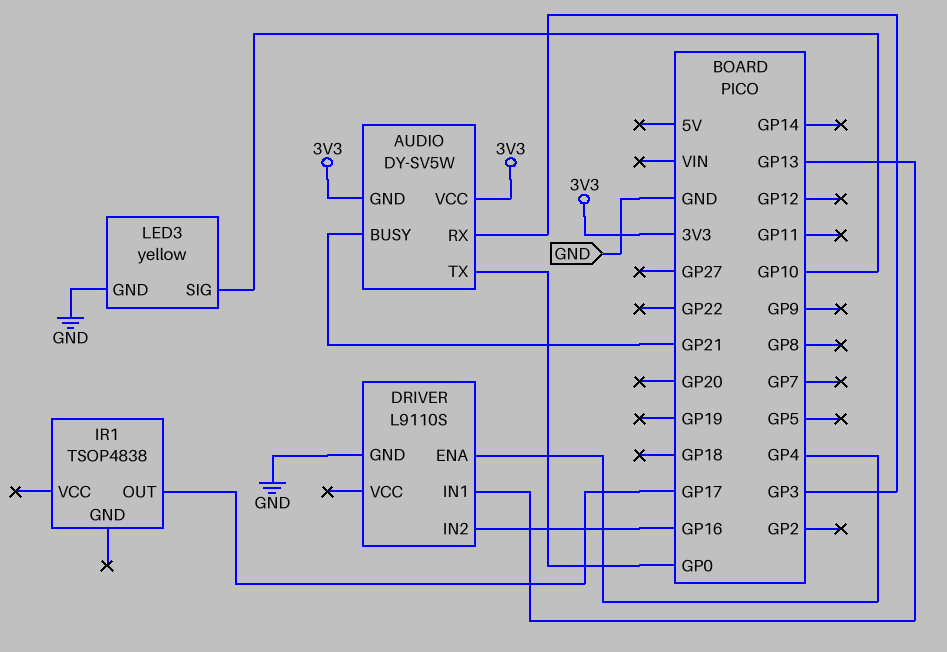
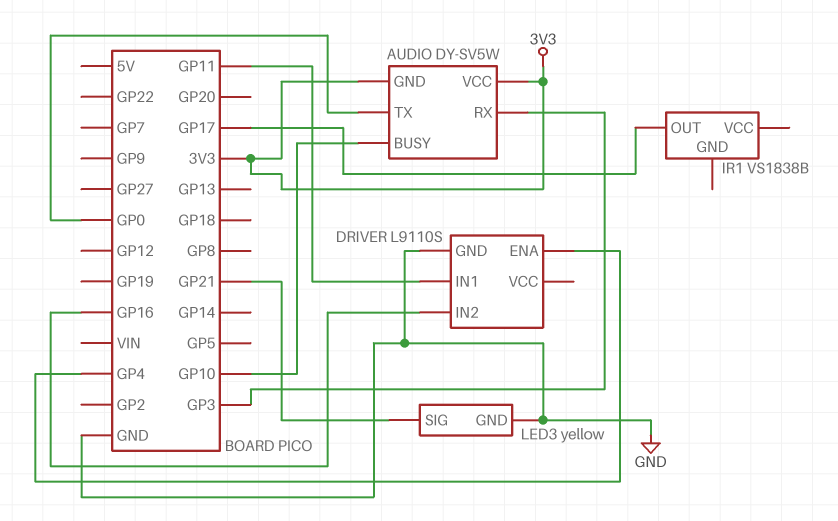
AUDIO pin BUSY: GP21 -> GP10
DRIVER pin IN1: GP13 -> GP11
IR1: TSOP4838 -> VS1838B
LED3 pin SIG: GP10 -> GP21

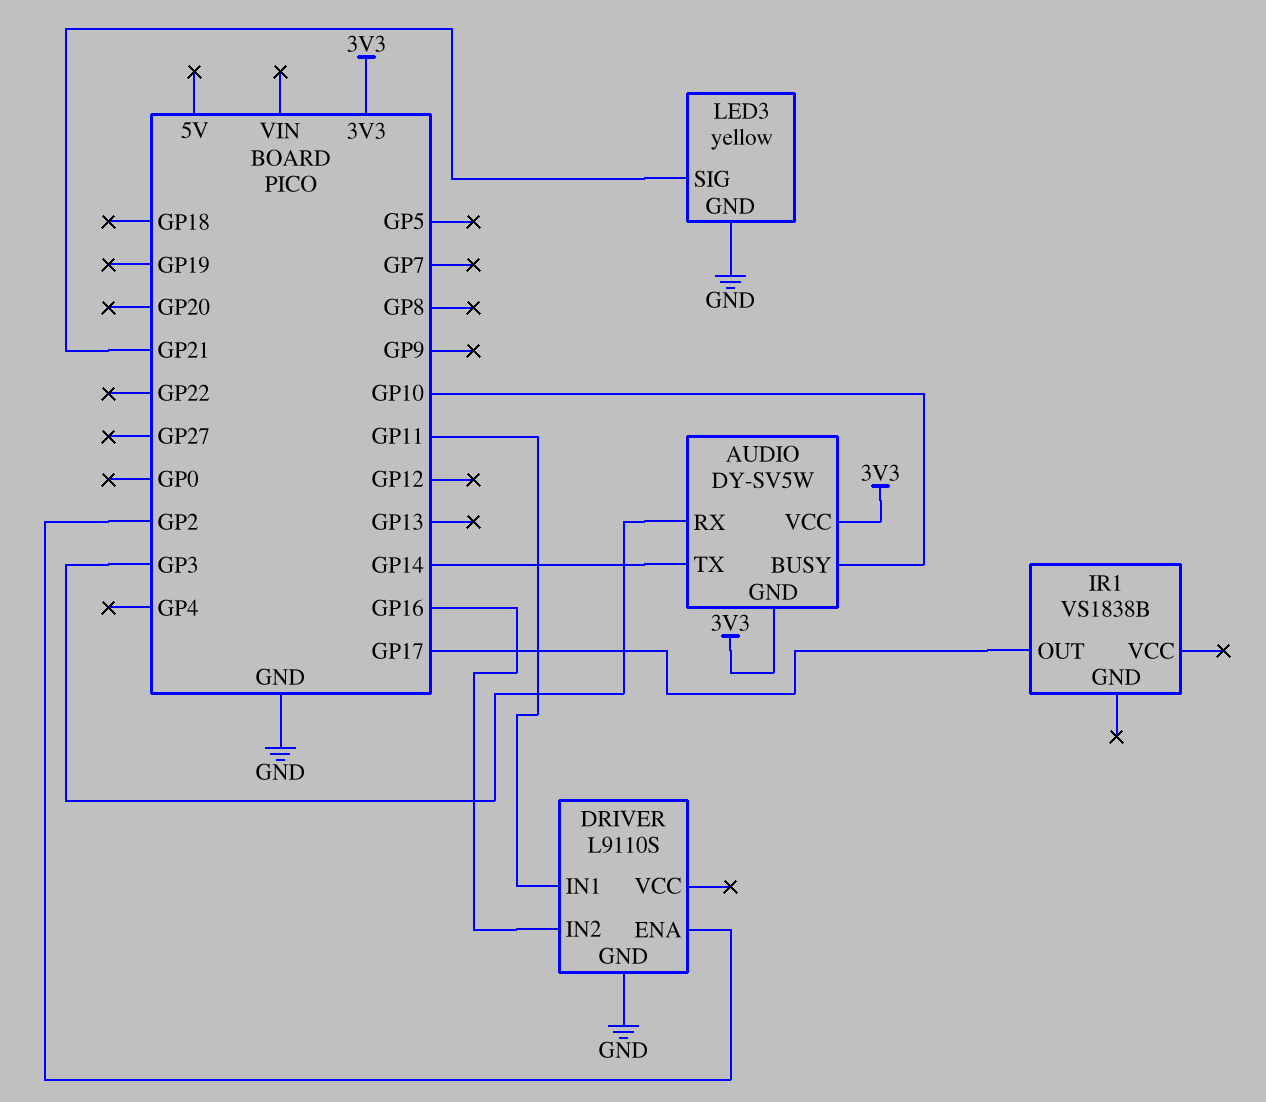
AUDIO pin TX: GP0 -> GP14
DRIVER pin ENA: GP4 -> GP2

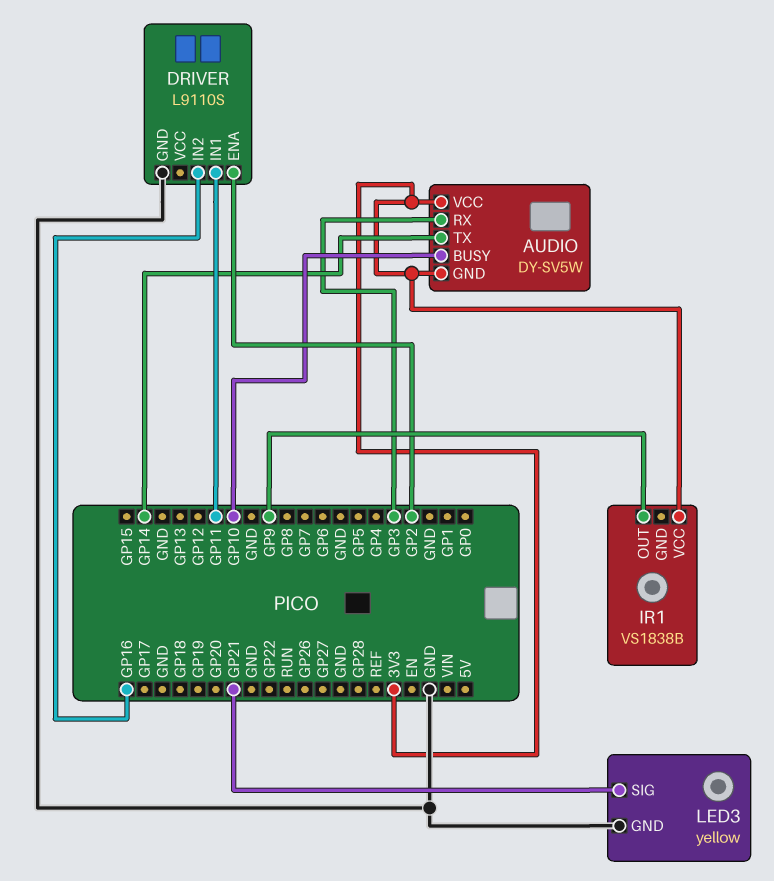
IR1 pin OUT: GP17 -> GP9
IR1 pin VCC: none -> 3V3

